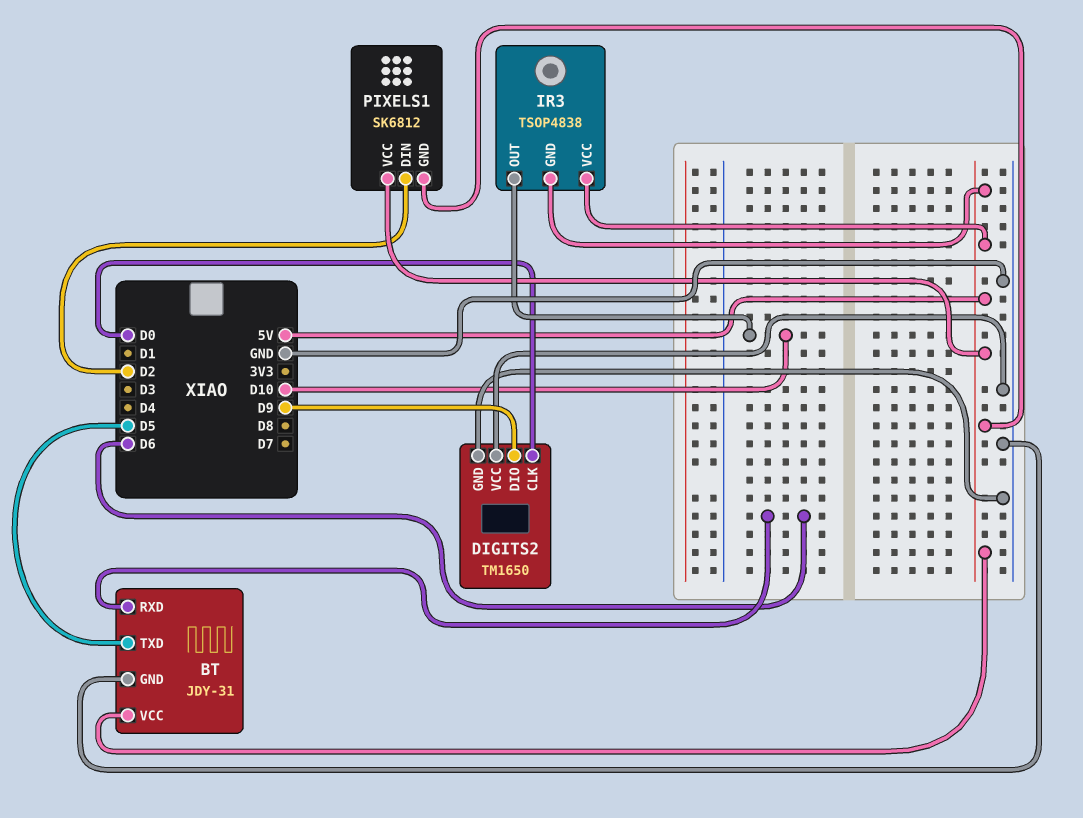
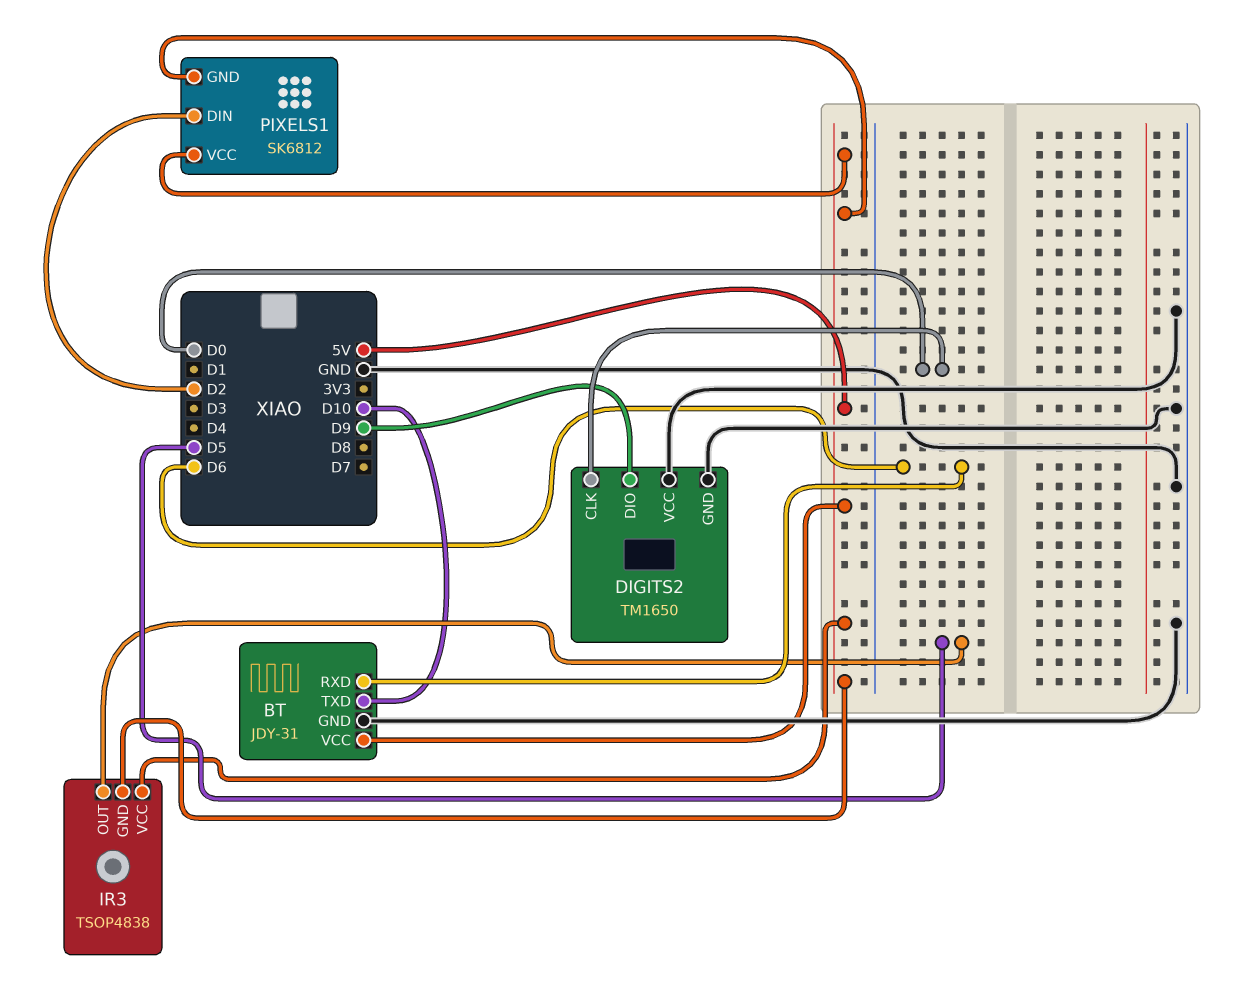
BT pin TXD: D5 -> D10
IR3 pin OUT: D10 -> D5

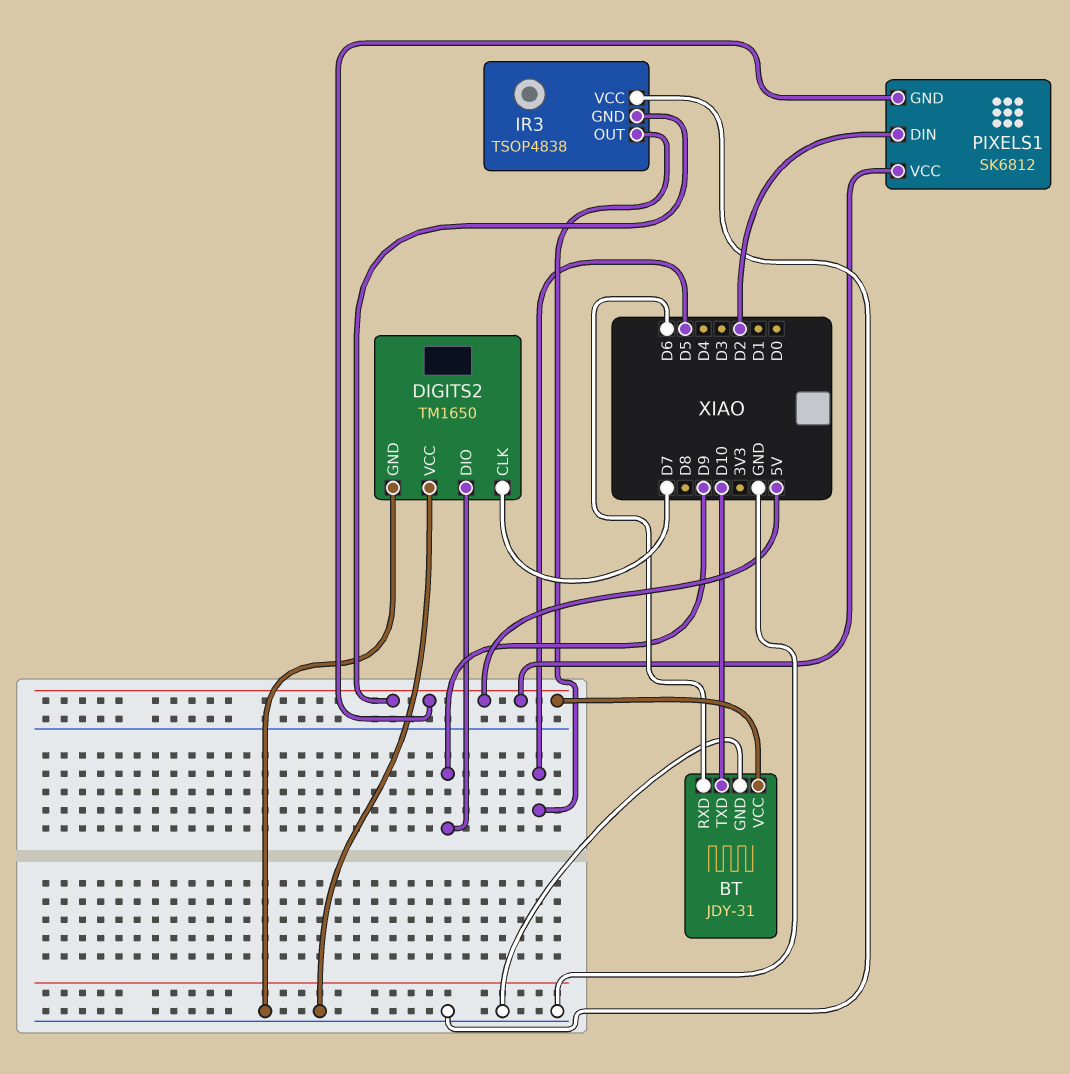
DIGITS2 pin CLK: D0 -> D7
IR3 pin VCC: 5V -> GND

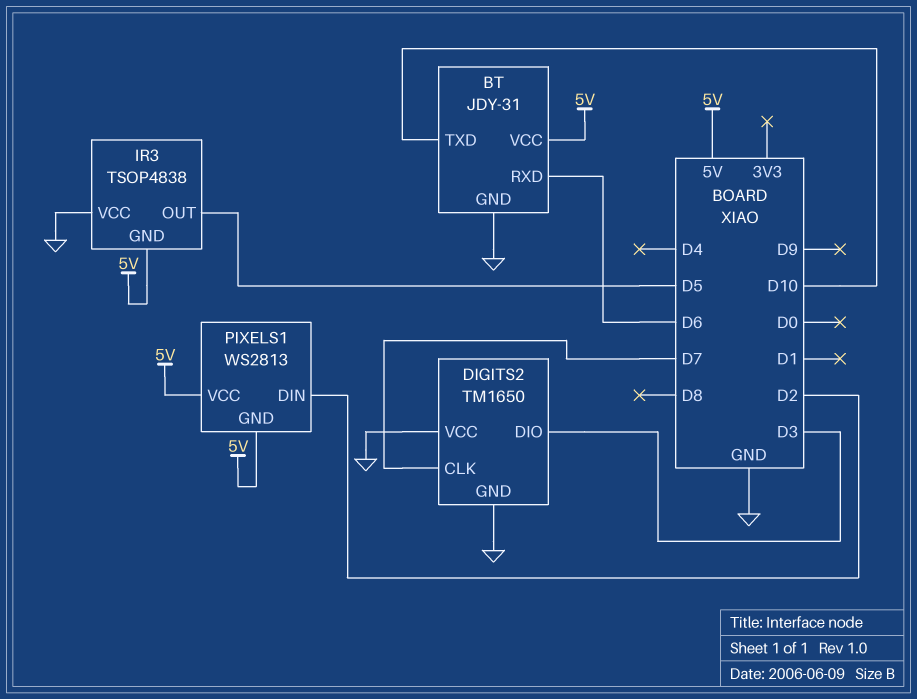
DIGITS2 pin DIO: D9 -> D3
PIXELS1: SK6812 -> WS2813

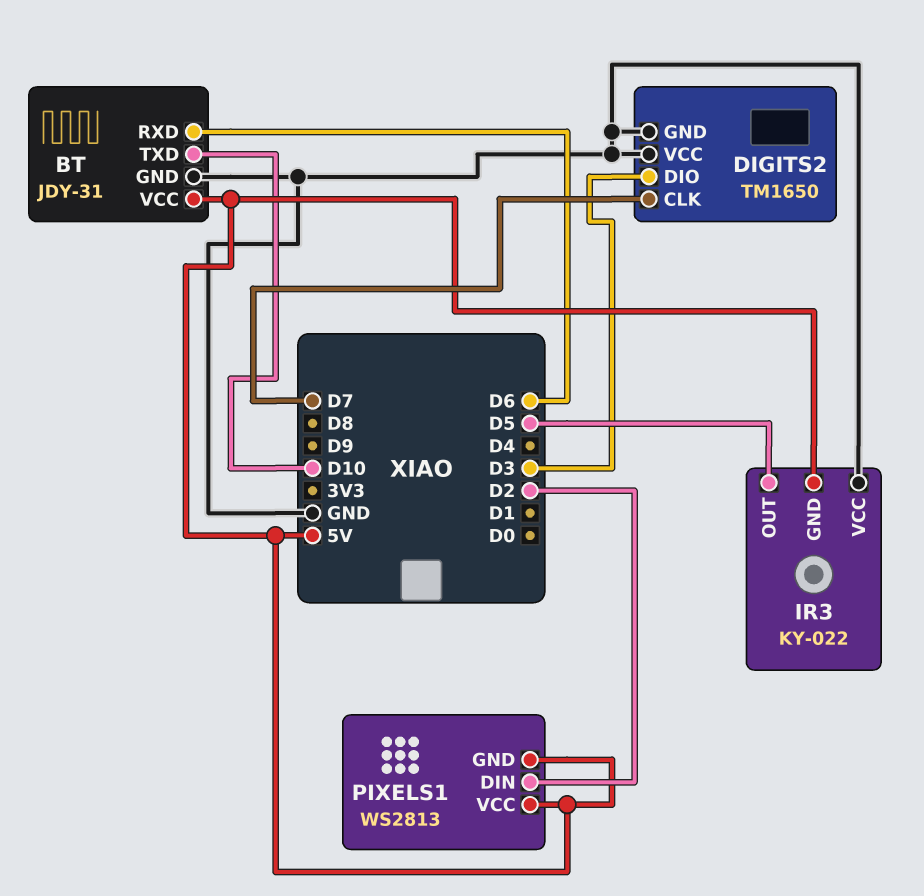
IR3: TSOP4838 -> KY-022

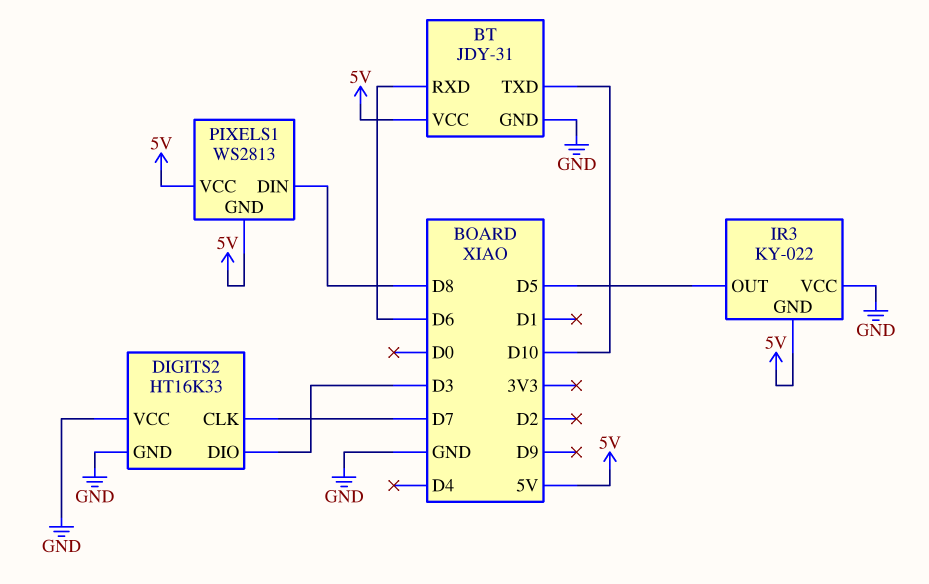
DIGITS2: TM1650 -> HT16K33
PIXELS1 pin DIN: D2 -> D8

